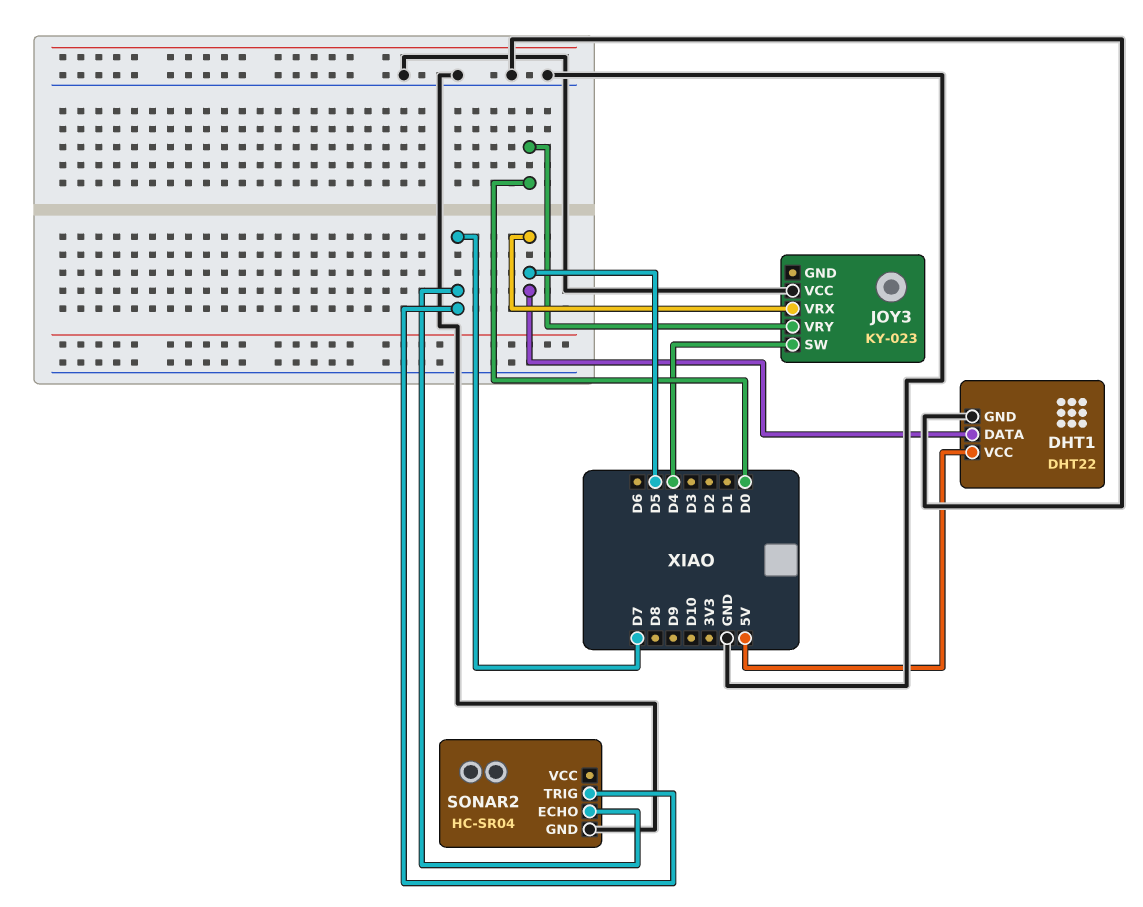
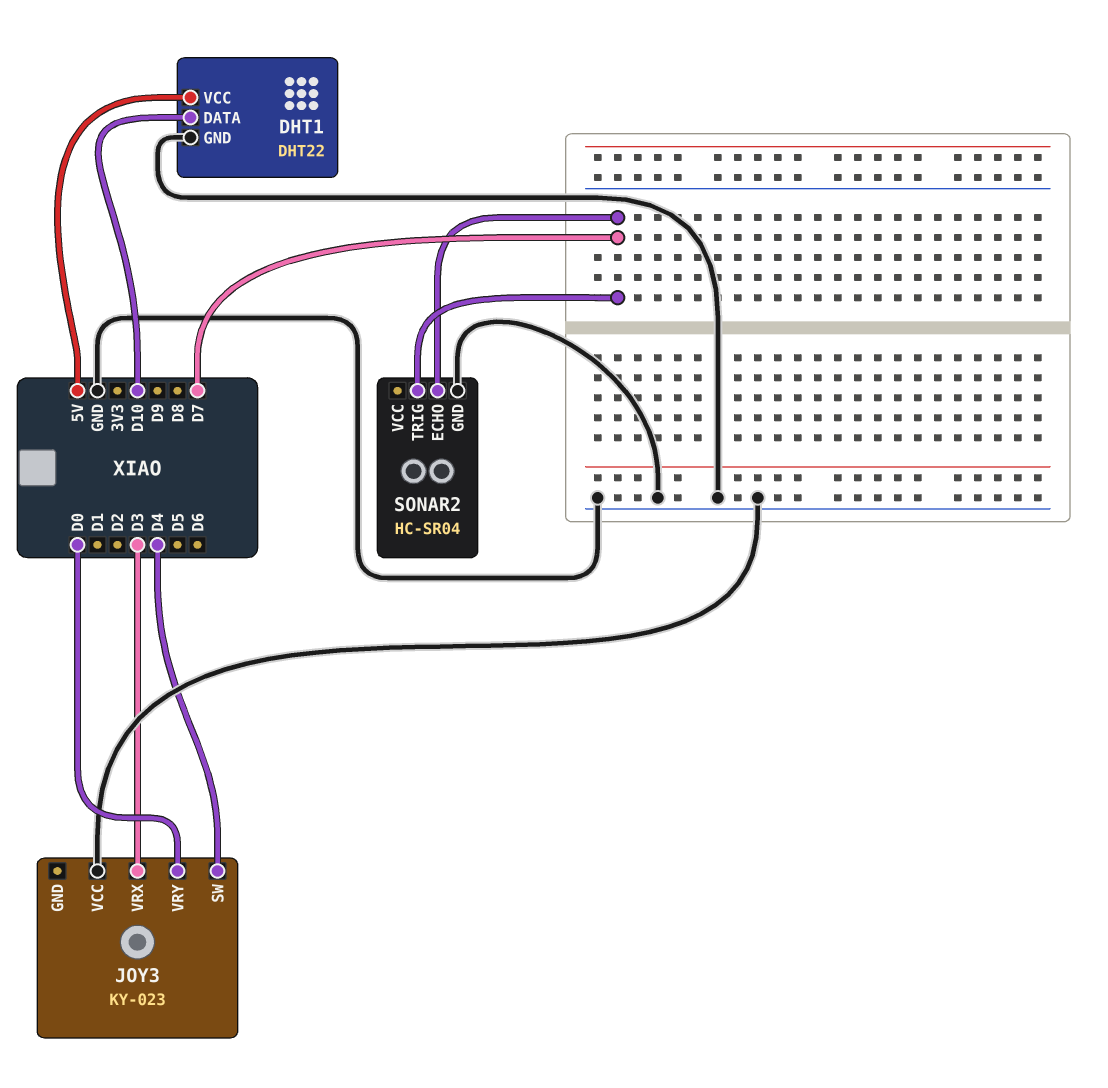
DHT1 pin DATA: D5 -> D10
JOY3 pin VRX: D5 -> D3

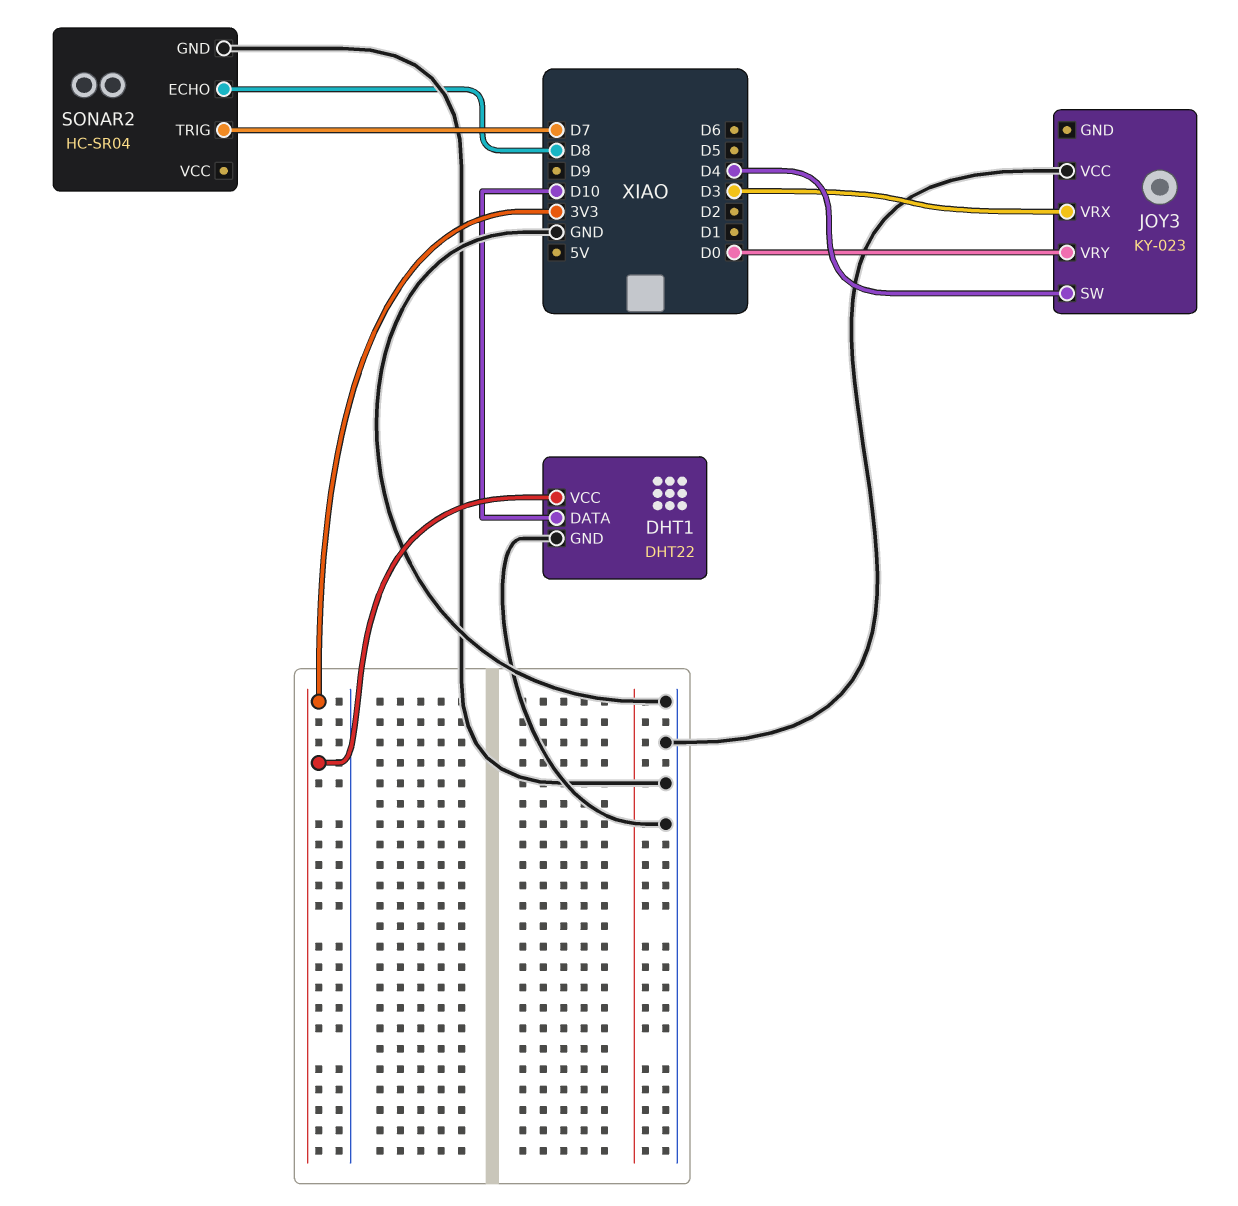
DHT1 pin VCC: 5V -> 3V3
SONAR2 pin ECHO: D7 -> D8

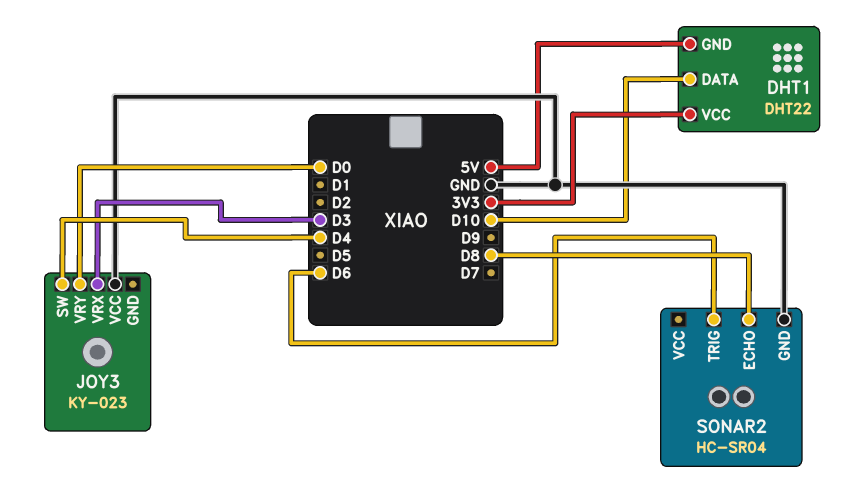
DHT1 pin GND: GND -> 5V
SONAR2 pin TRIG: D7 -> D6

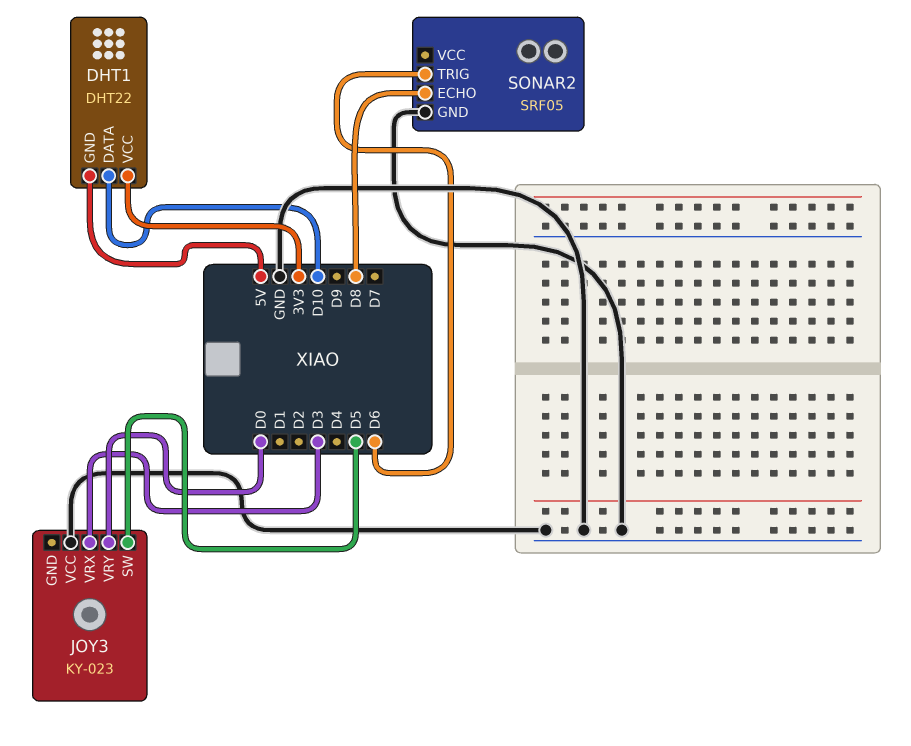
JOY3 pin SW: D4 -> D5
SONAR2: HC-SR04 -> SRF05

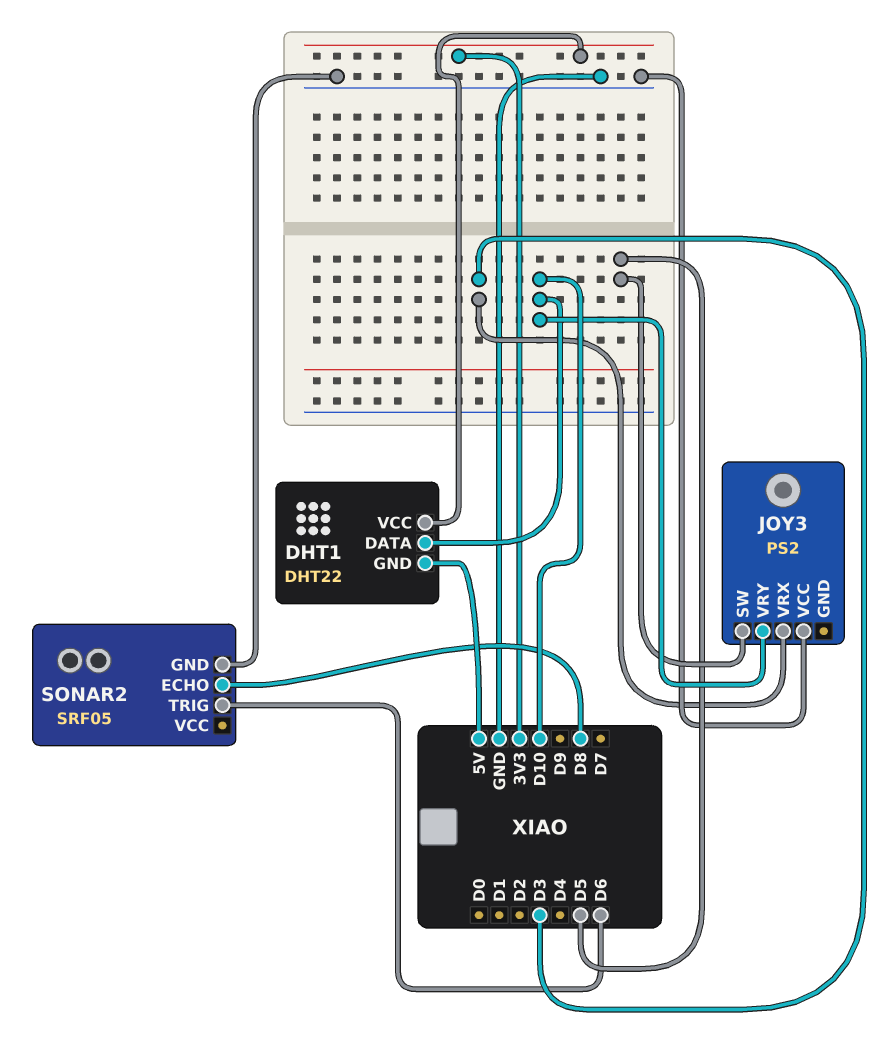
JOY3: KY-023 -> PS2
JOY3 pin VRY: D0 -> D10

